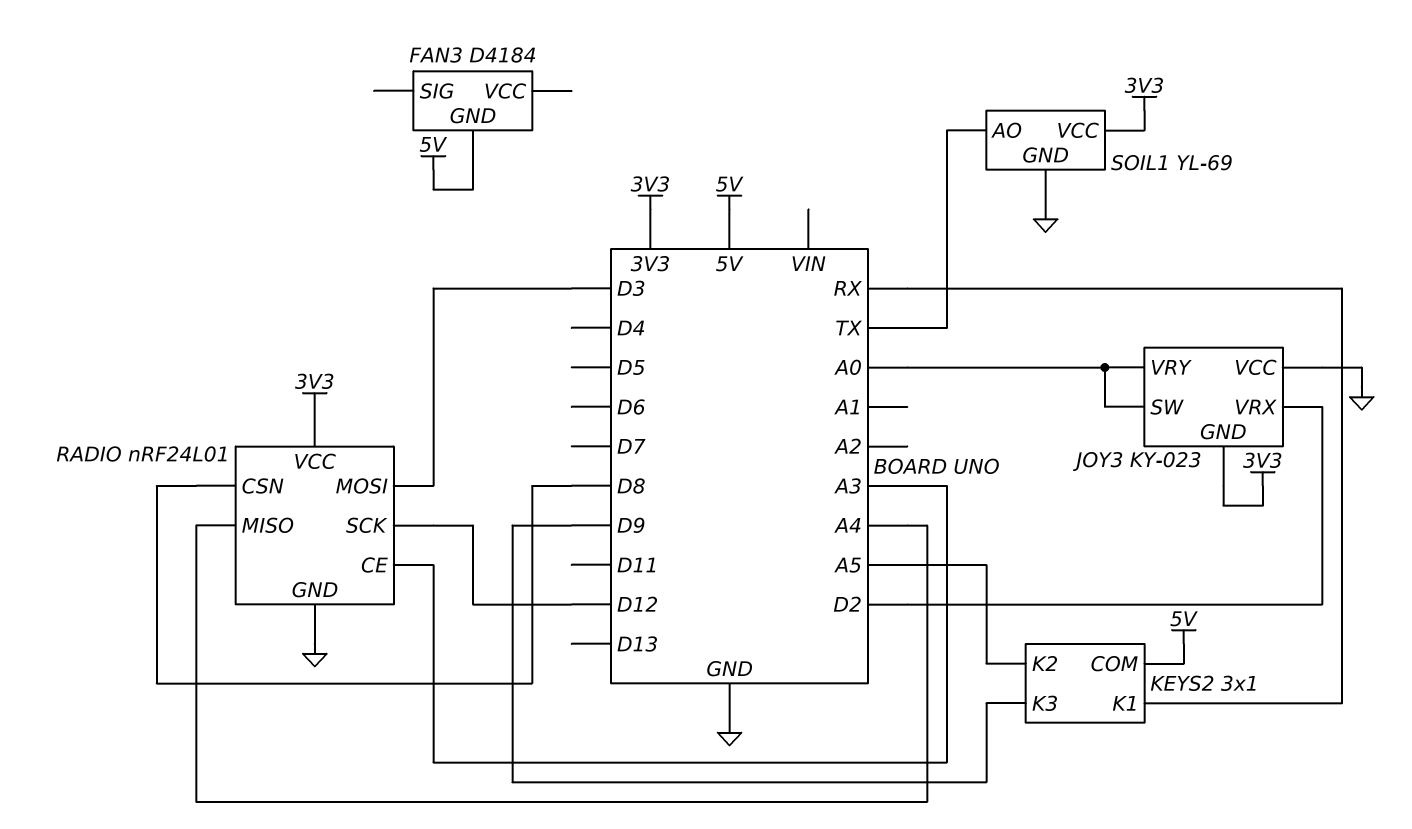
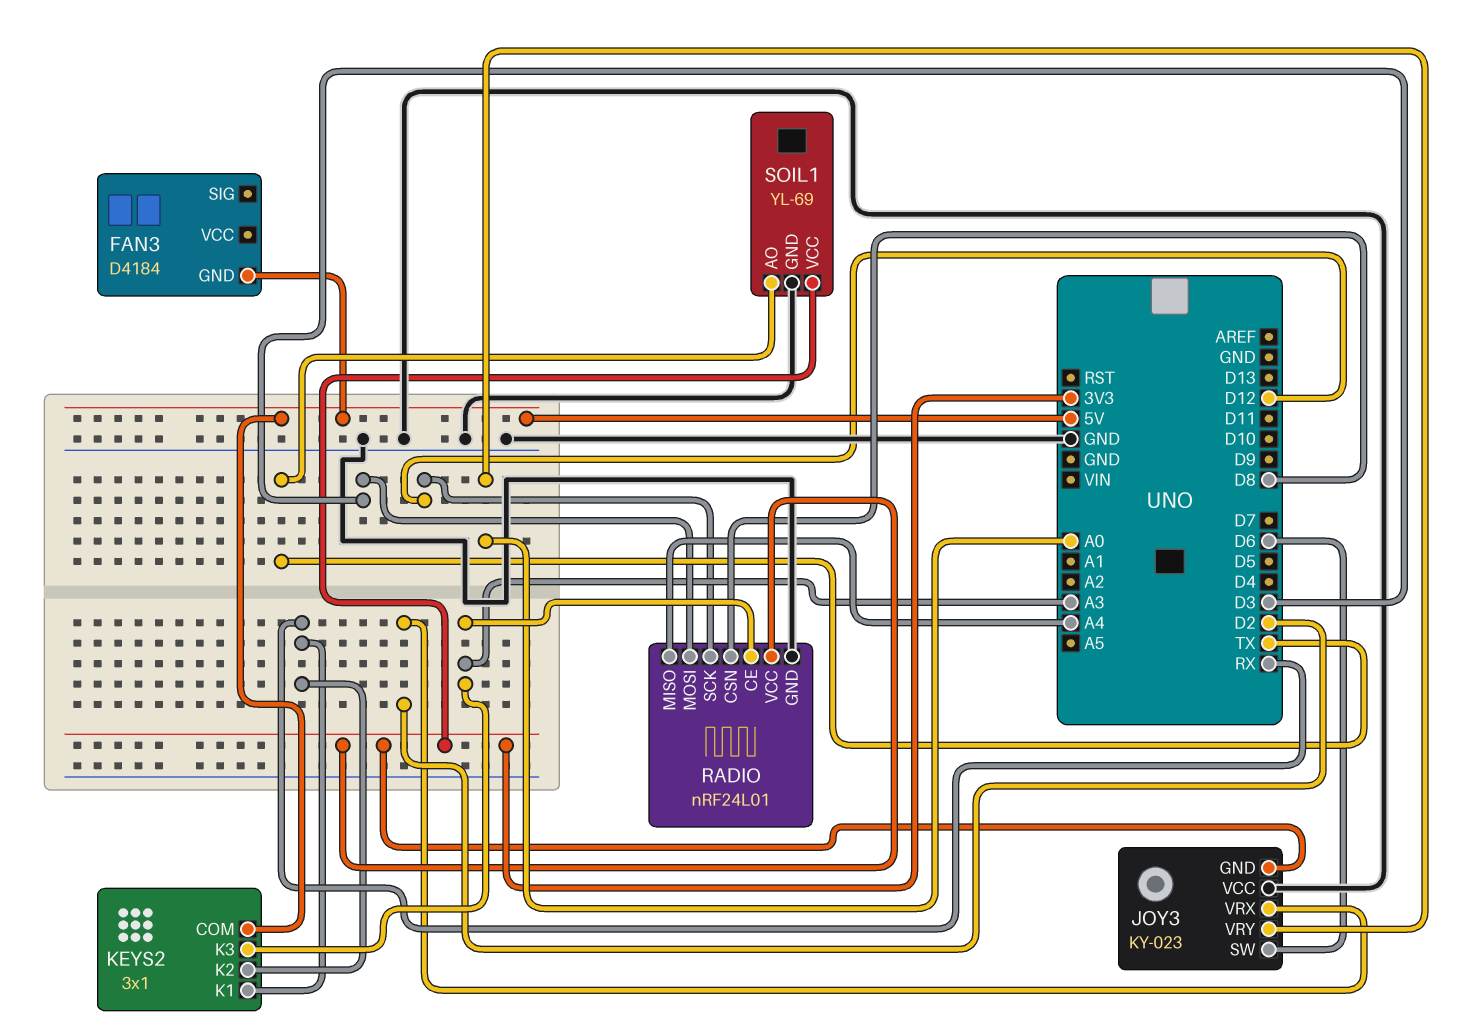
JOY3 pin SW: A0 -> D6
KEYS2 pin K2: A5 -> RX
KEYS2 pin K3: D9 -> A3

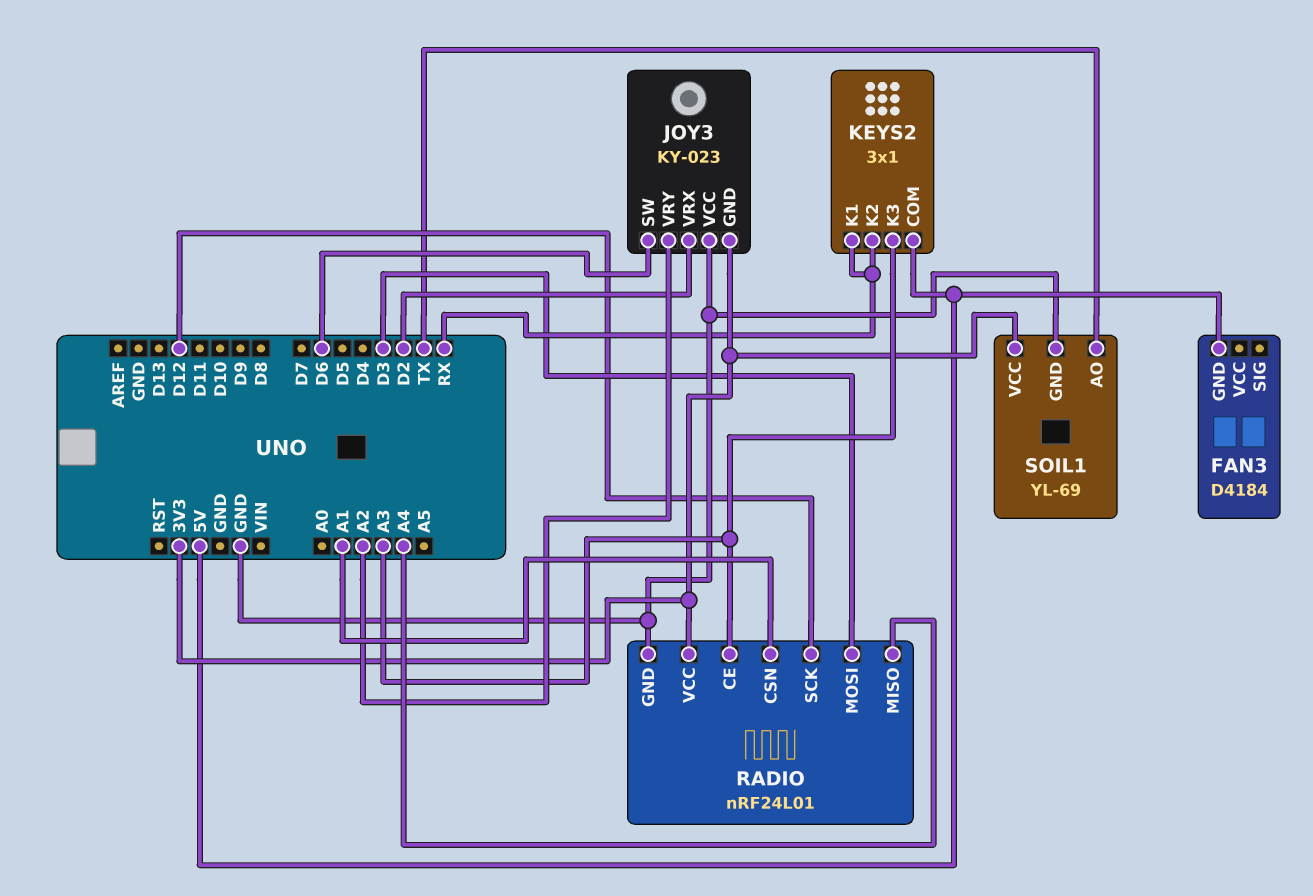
JOY3 pin VRY: A0 -> A2
RADIO pin CSN: D8 -> A1

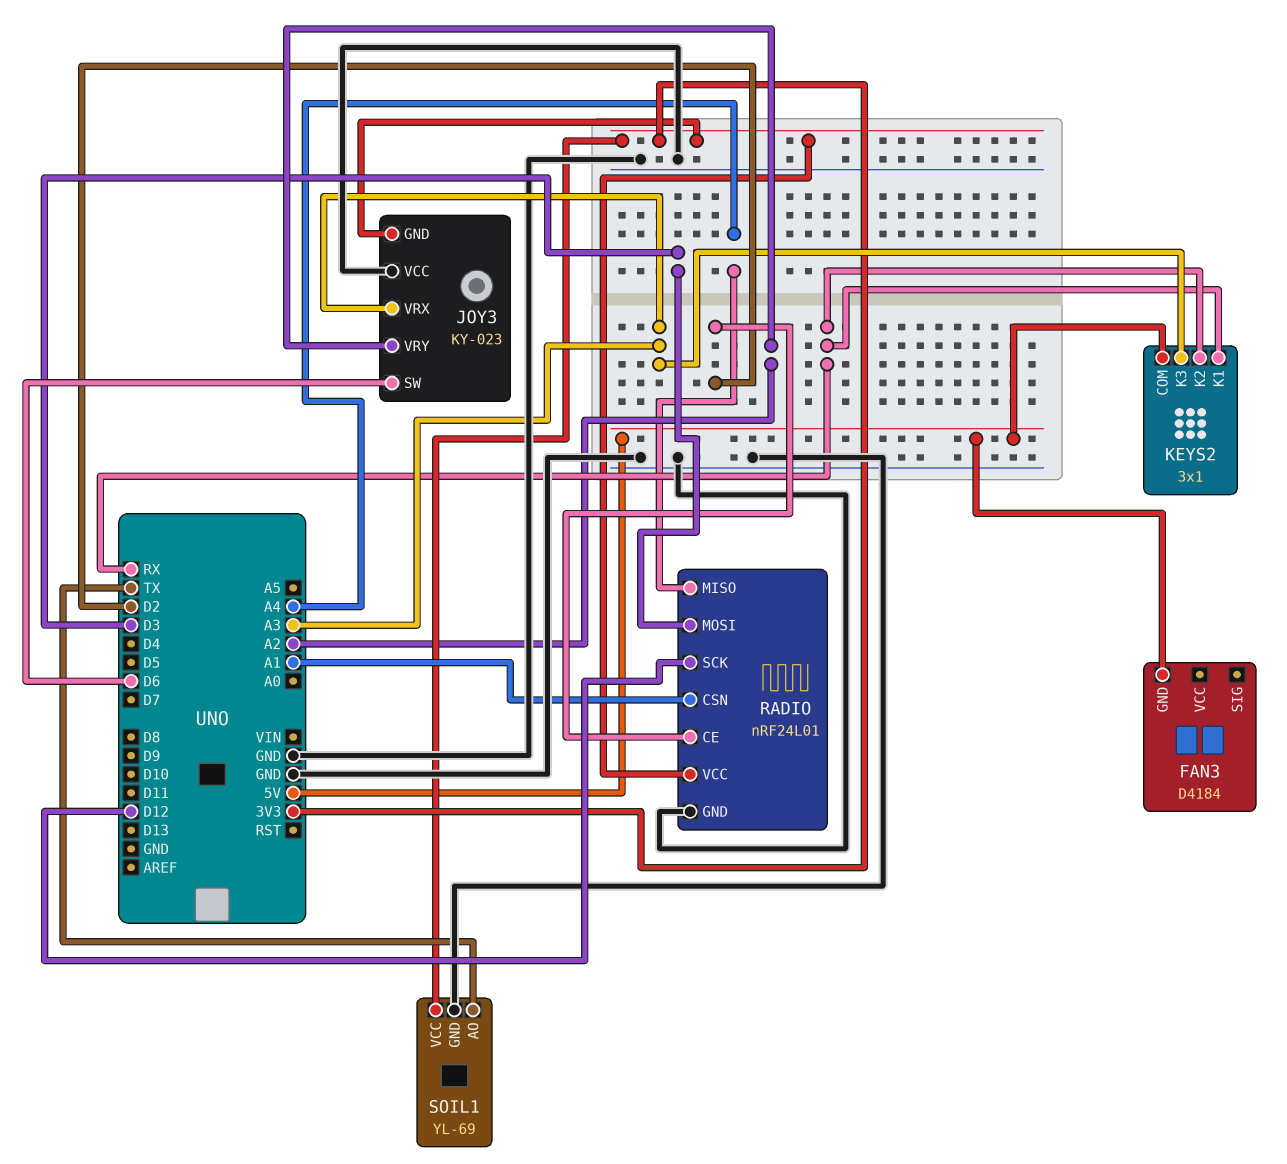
JOY3 pin VRX: D2 -> A3
RADIO pin CE: A3 -> D2

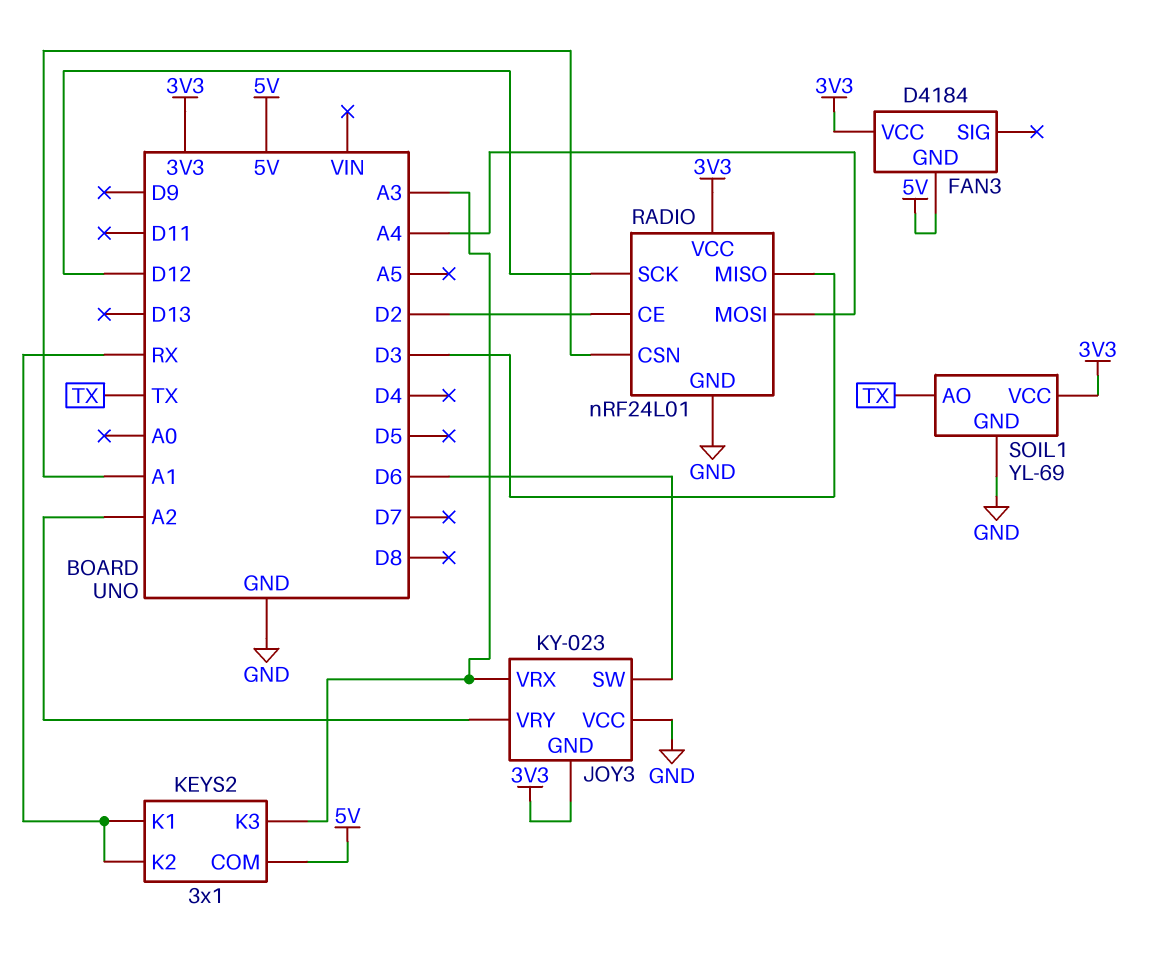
FAN3 pin VCC: none -> 3V3
RADIO pin MISO: A4 -> D3
RADIO pin MOSI: D3 -> A4

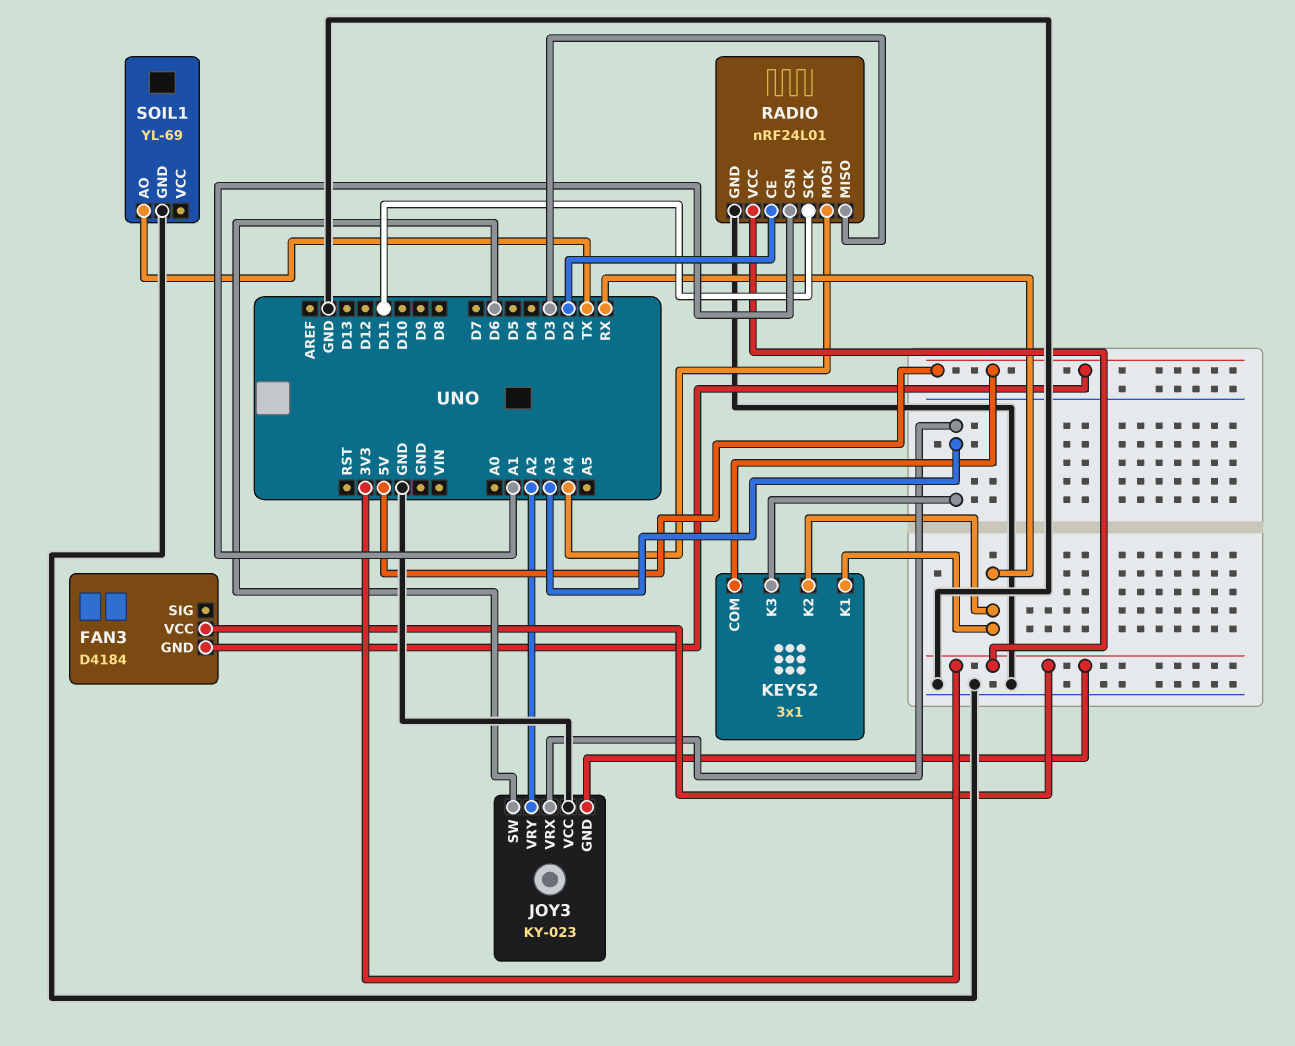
RADIO pin SCK: D12 -> D11
SOIL1 pin VCC: 3V3 -> none

